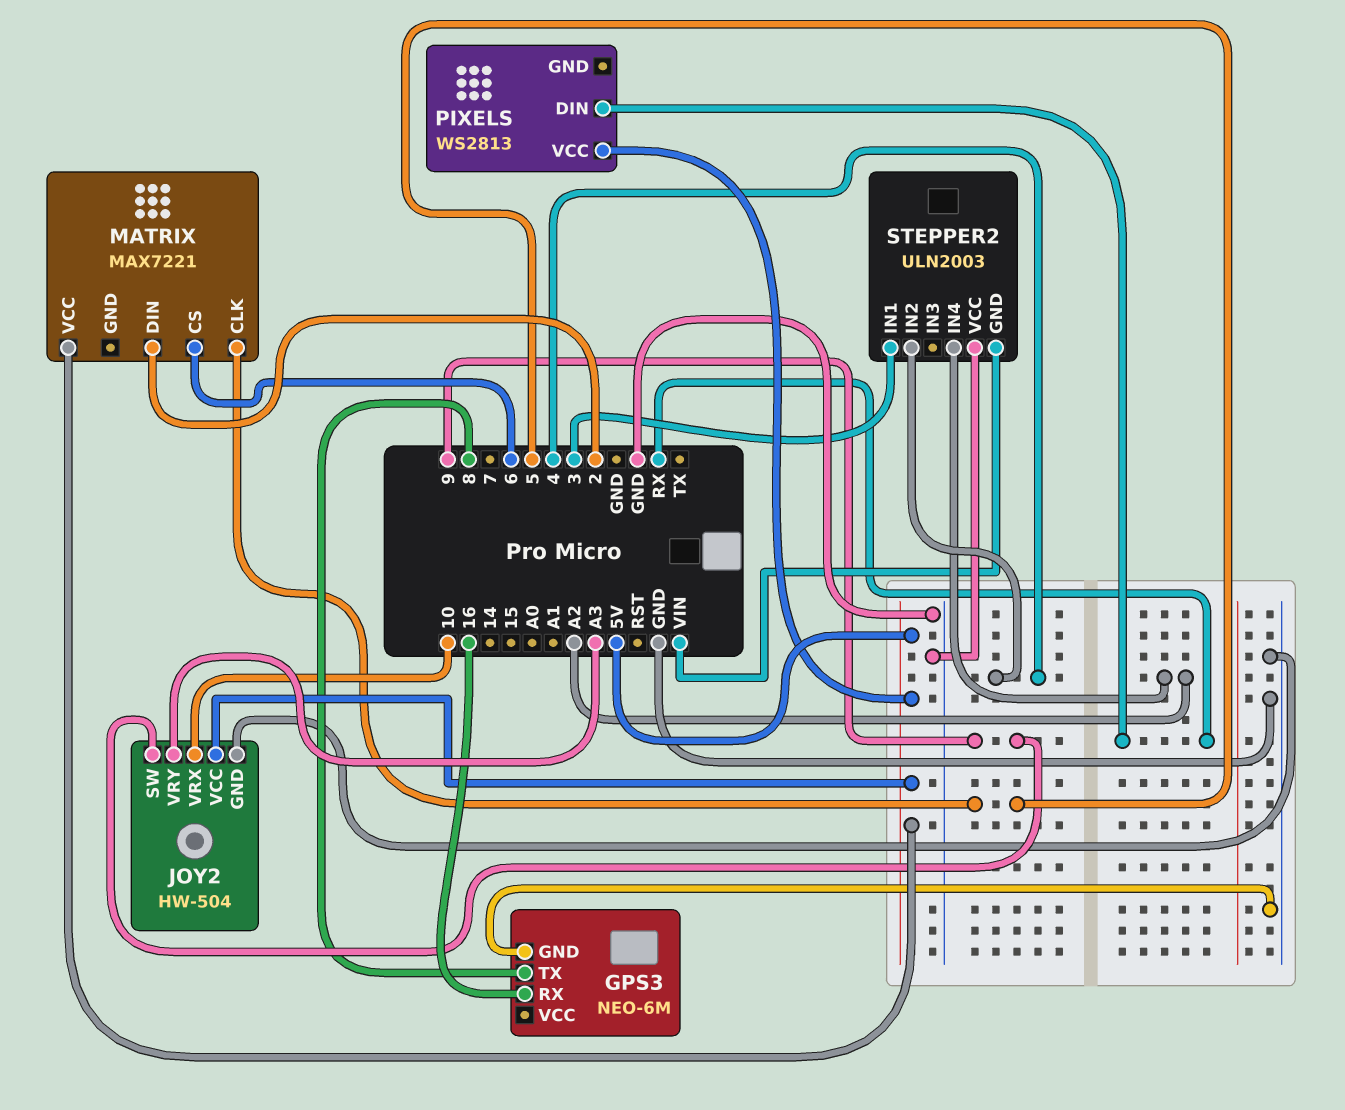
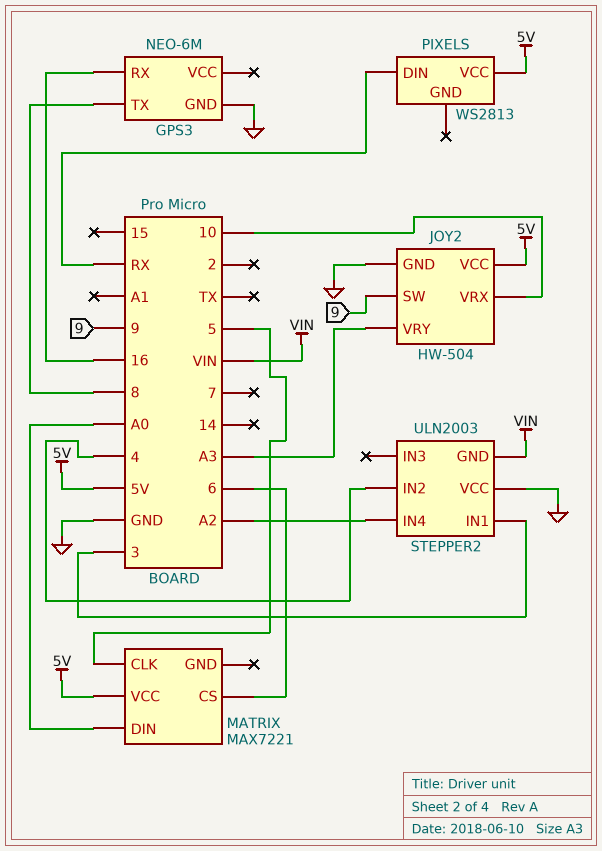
MATRIX pin DIN: 2 -> A0

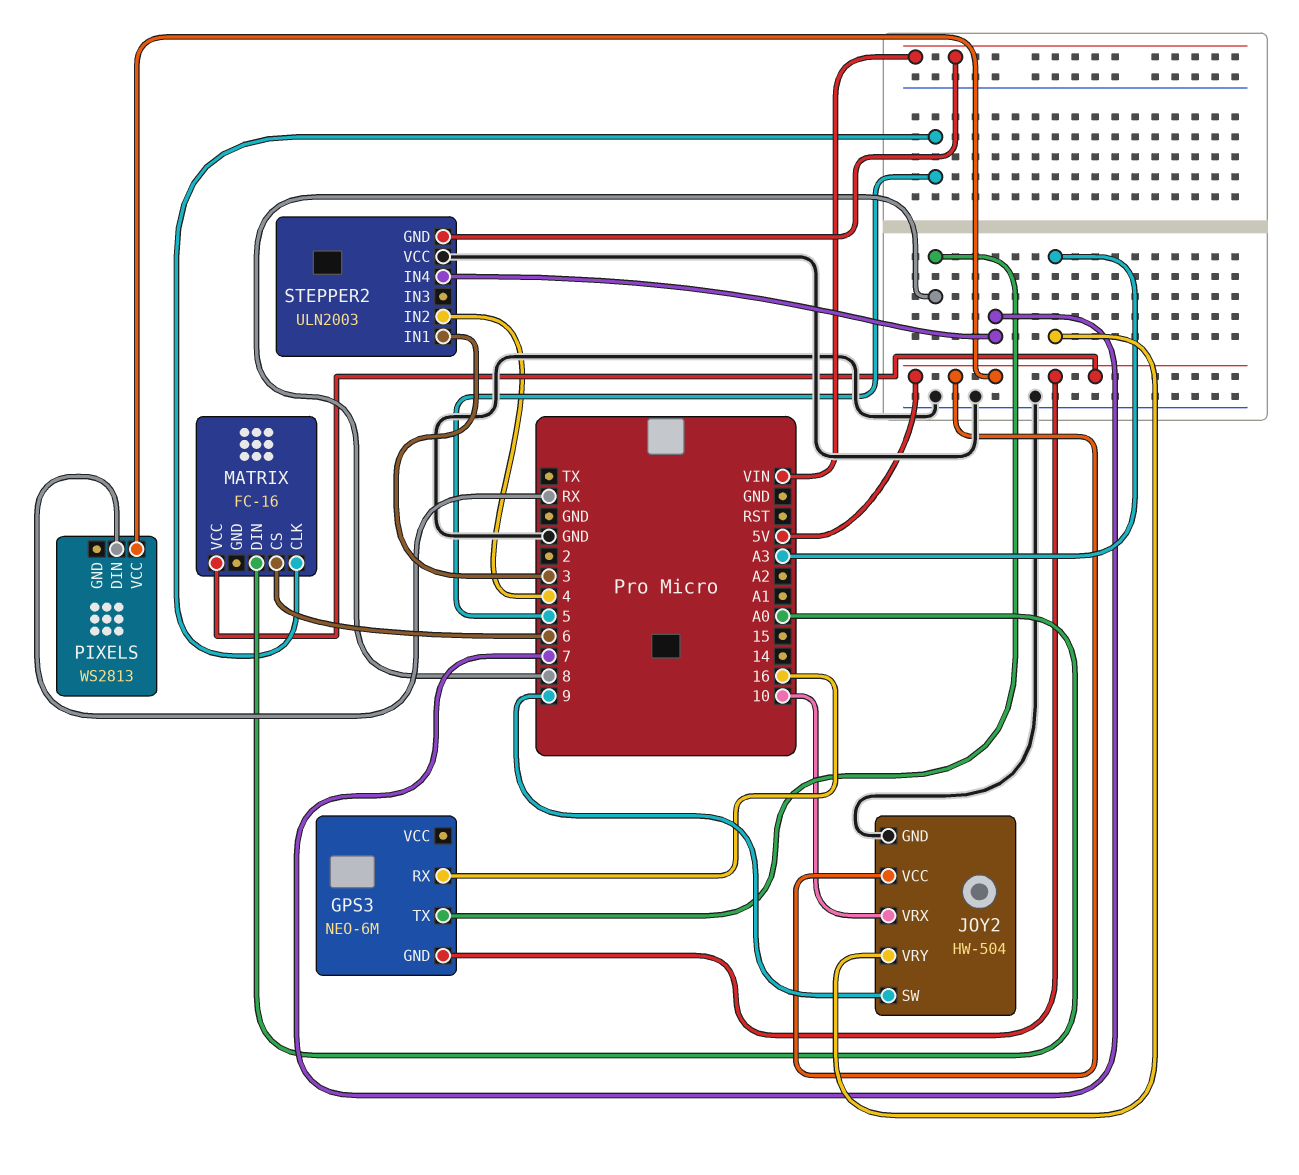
GPS3 pin GND: GND -> 5V
MATRIX: MAX7221 -> FC-16
STEPPER2 pin IN4: A2 -> 7

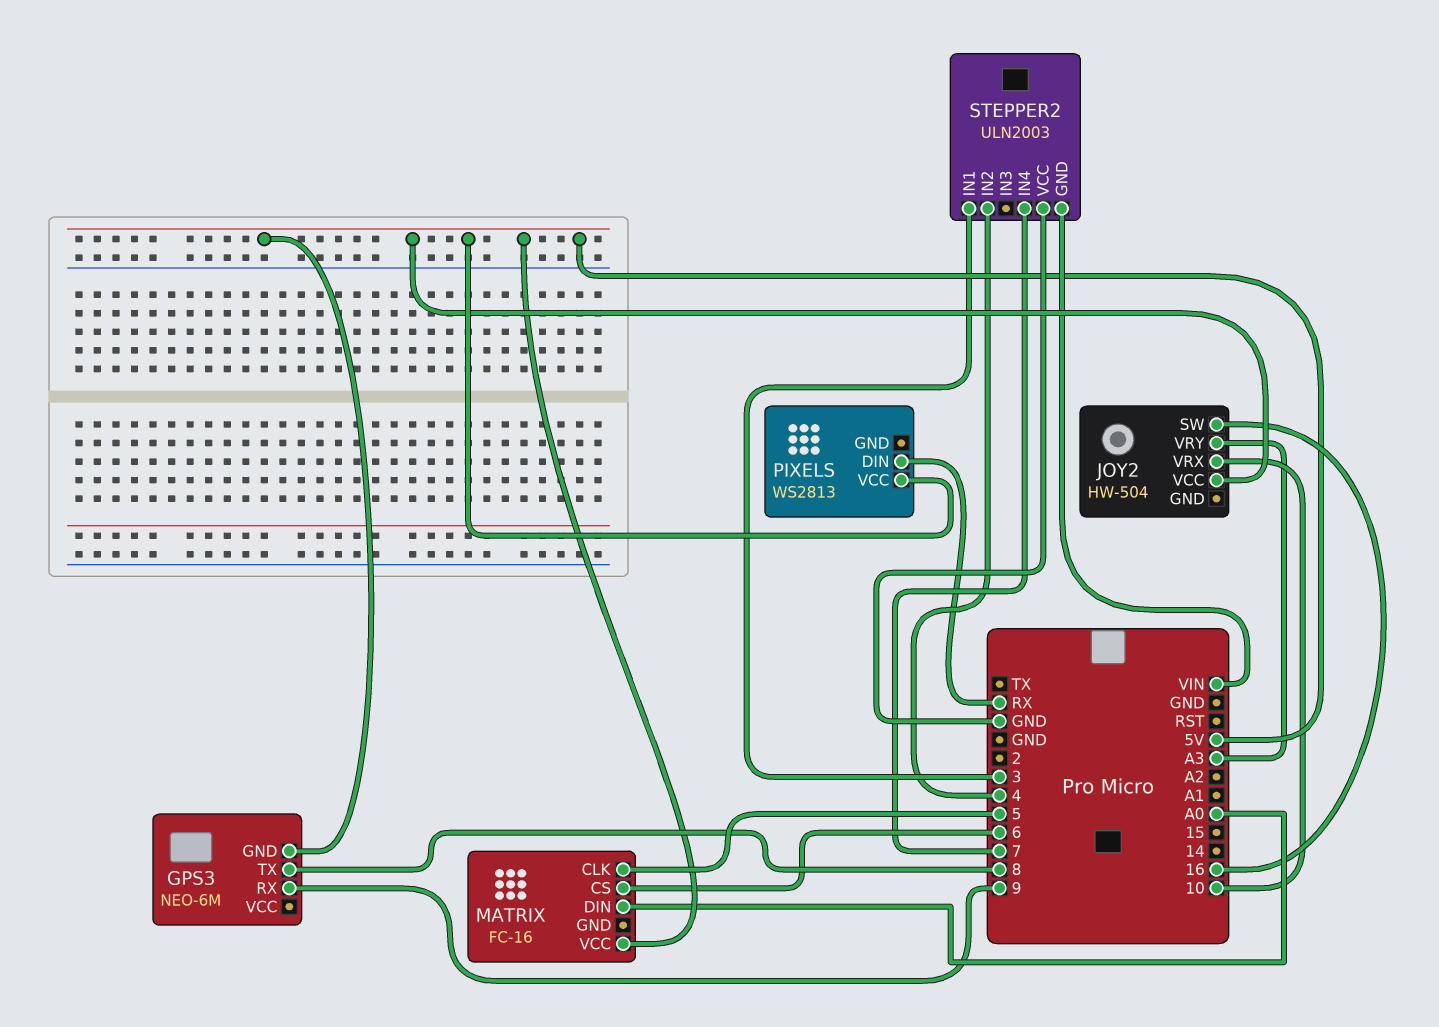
GPS3 pin RX: 16 -> 9
JOY2 pin GND: GND -> none
JOY2 pin SW: 9 -> 16

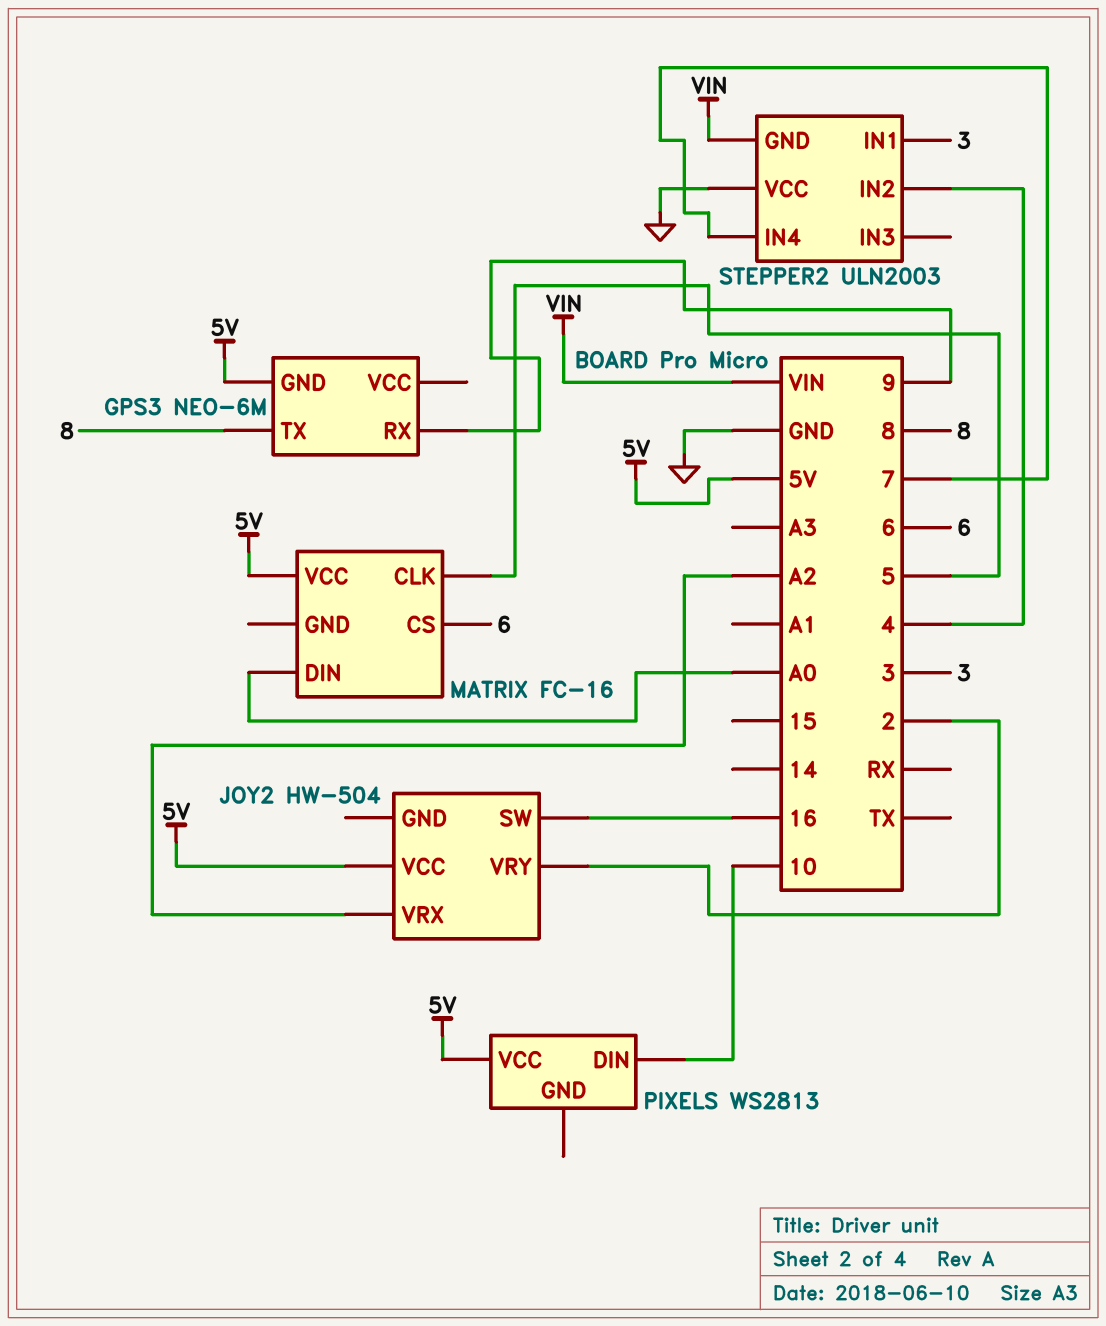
JOY2 pin VRX: 10 -> A2
JOY2 pin VRY: A3 -> 2
PIXELS pin DIN: RX -> 10

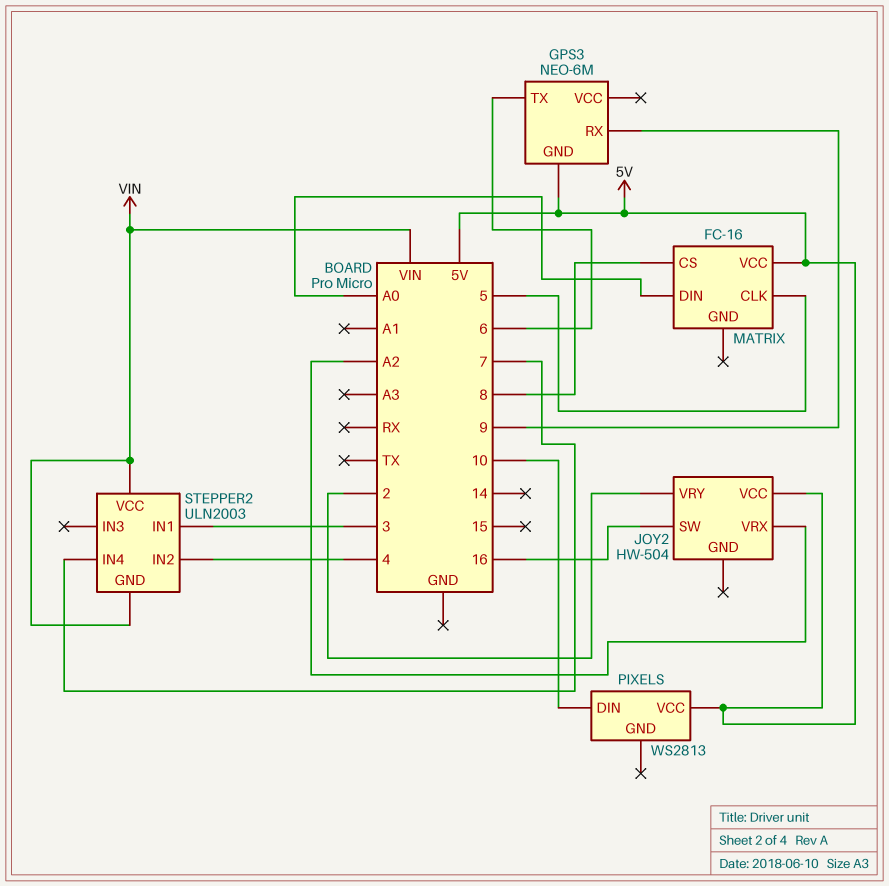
GPS3 pin TX: 8 -> 6
MATRIX pin CS: 6 -> 8
STEPPER2 pin VCC: GND -> VIN

